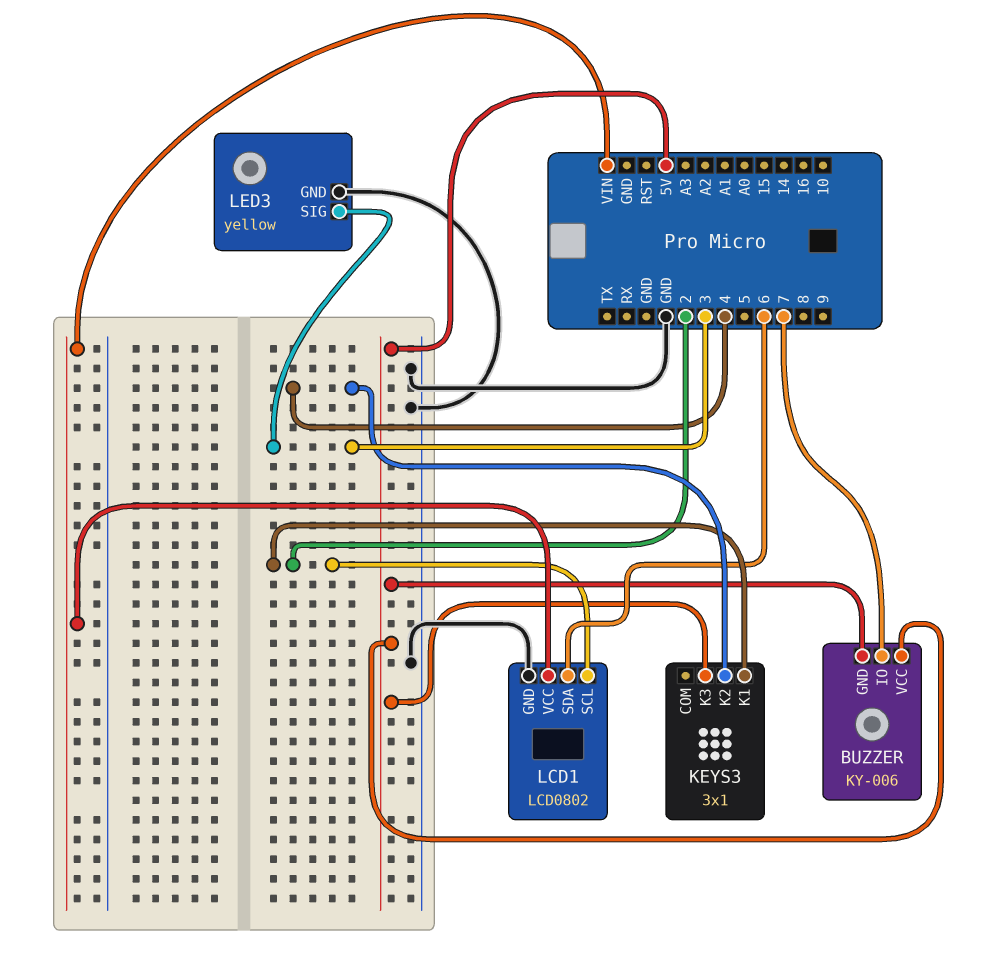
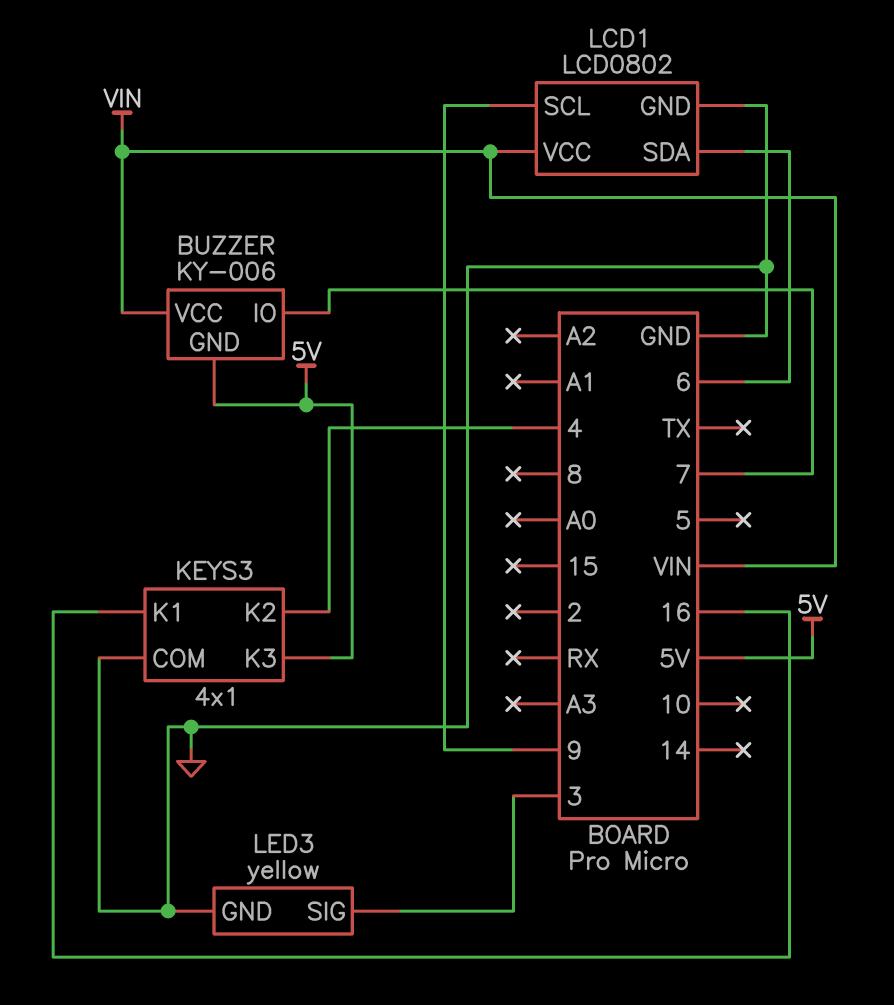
BUZZER pin VCC: 5V -> VIN
KEYS3: 3x1 -> 4x1
KEYS3 pin COM: none -> GND
KEYS3 pin K1: 2 -> 16
LCD1 pin SCL: 2 -> 9

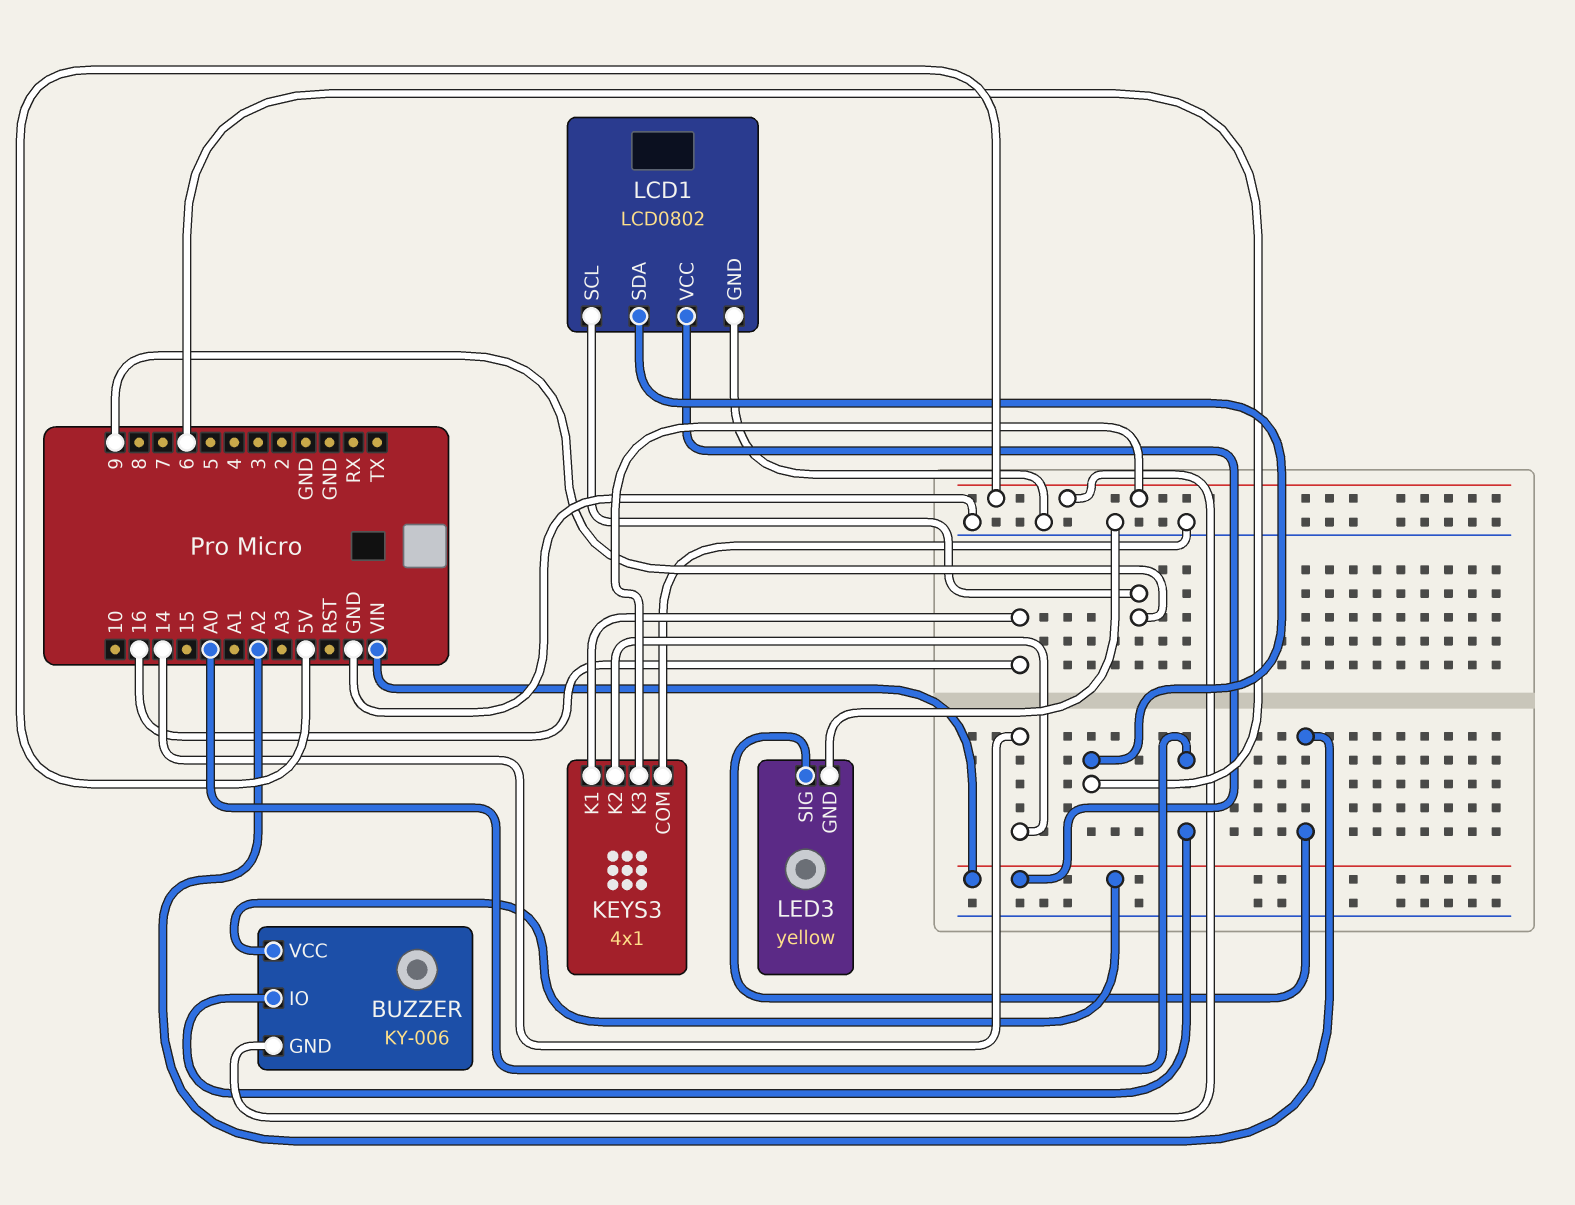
BUZZER pin IO: 7 -> A0
KEYS3 pin K2: 4 -> 14
LED3 pin SIG: 3 -> A2

